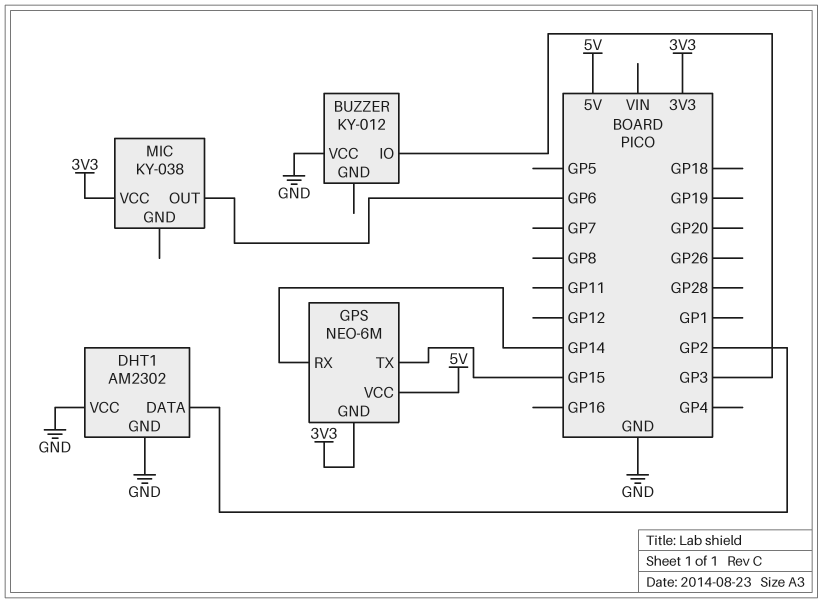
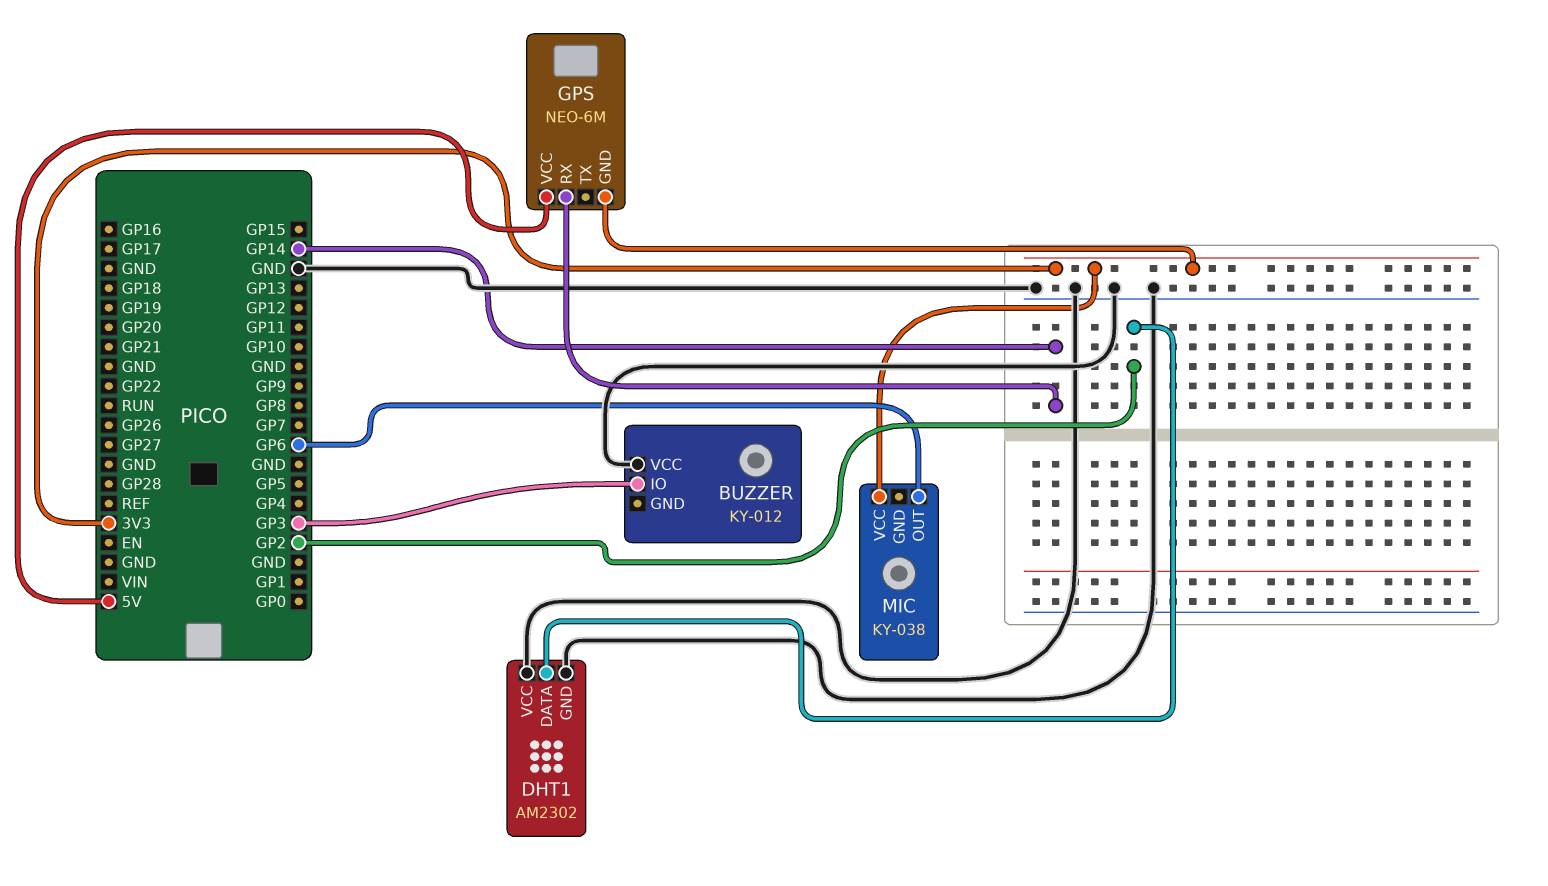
GPS pin TX: GP15 -> none

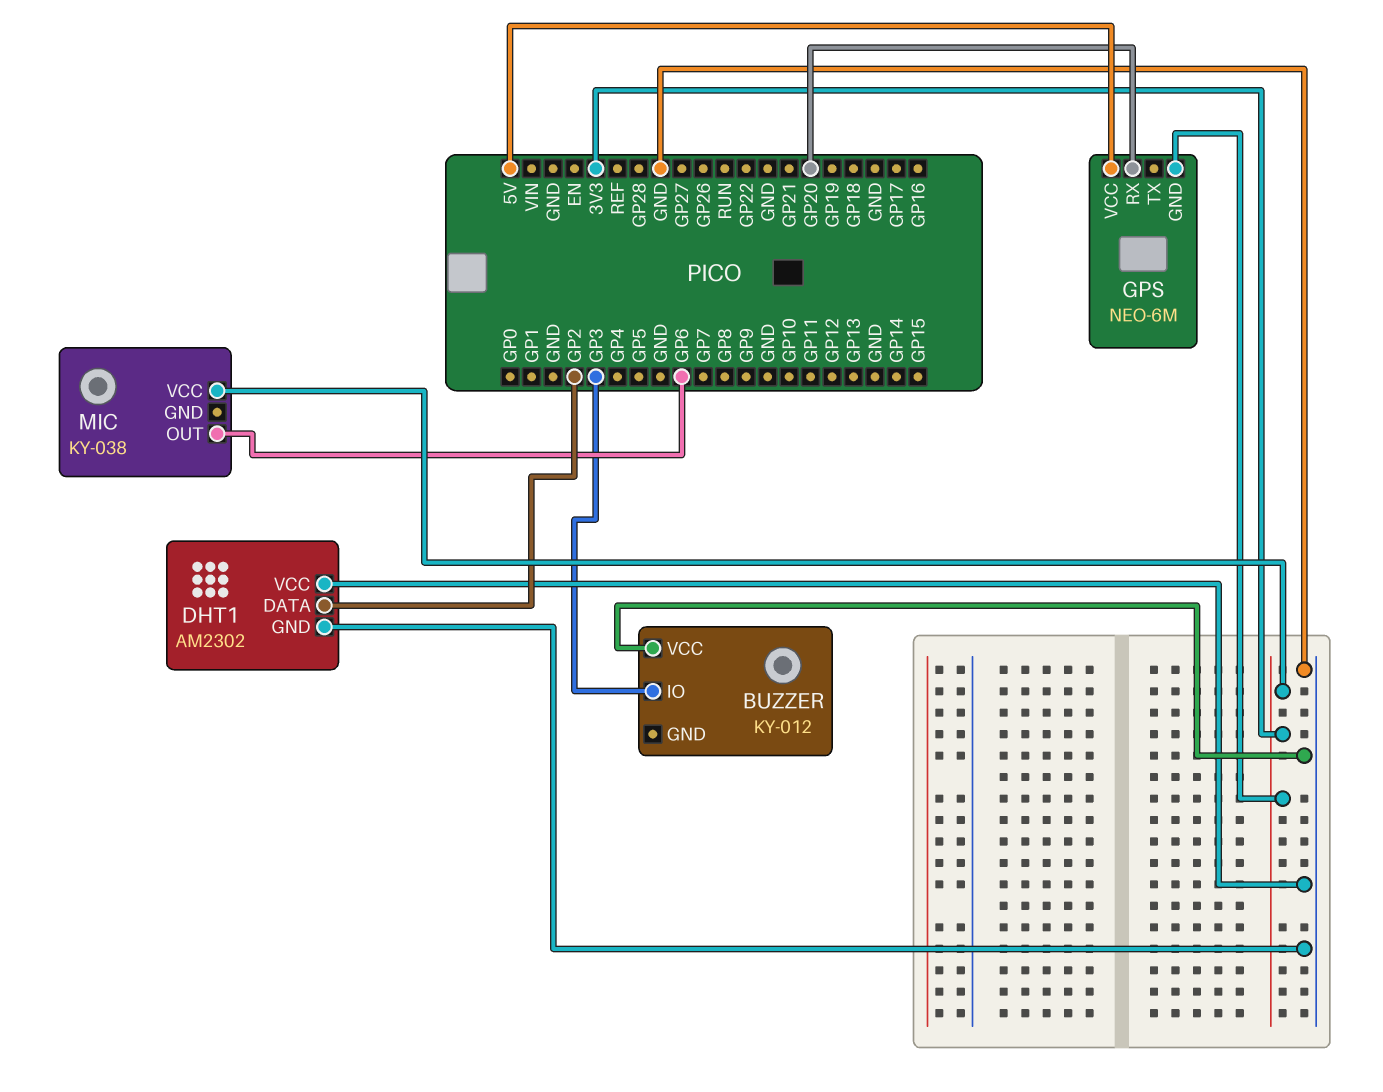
GPS pin RX: GP14 -> GP20

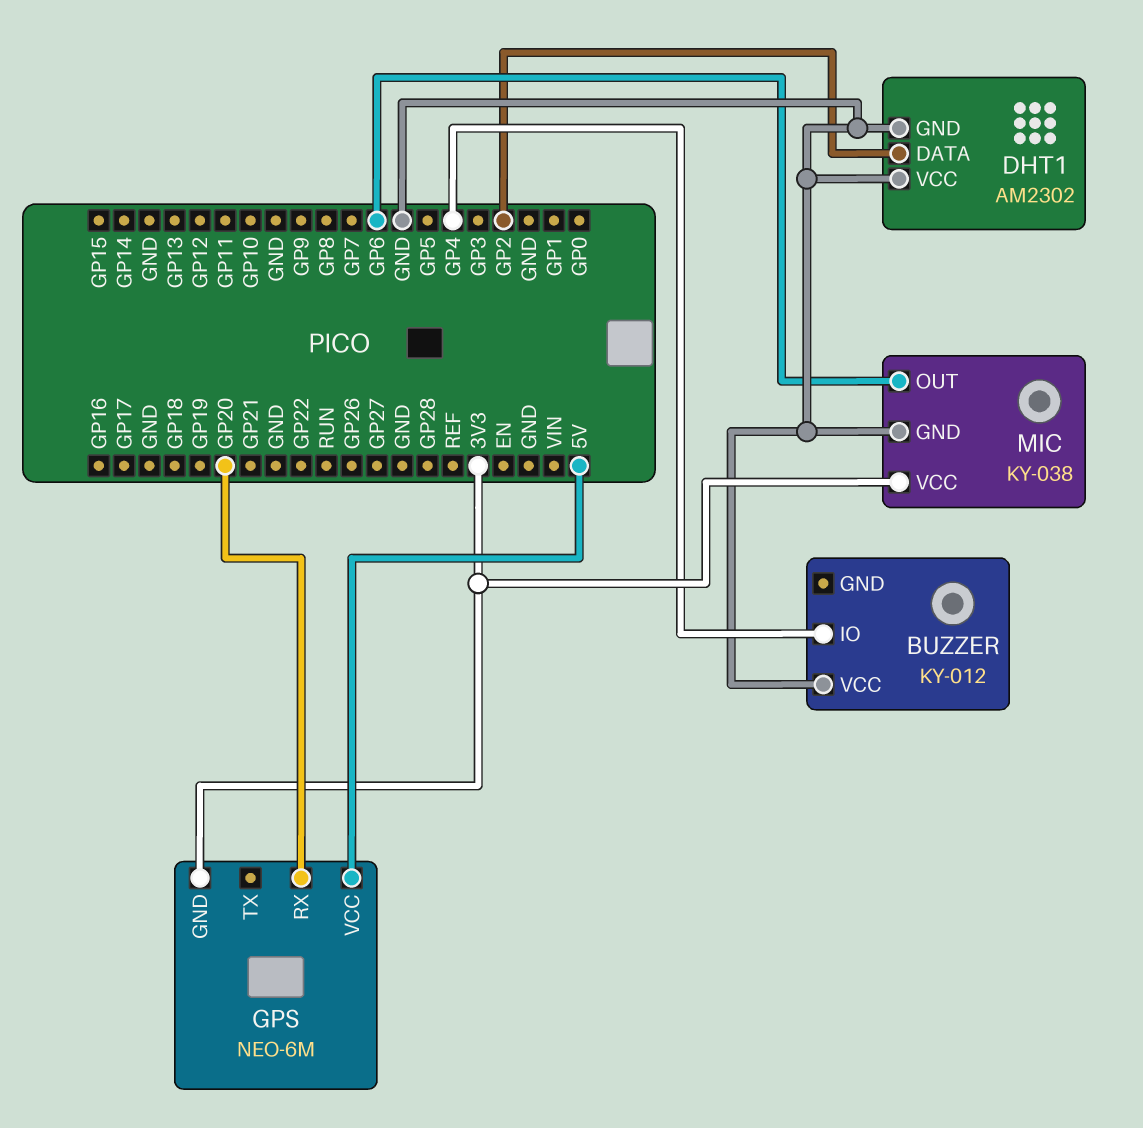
BUZZER pin IO: GP3 -> GP4
MIC pin GND: none -> GND

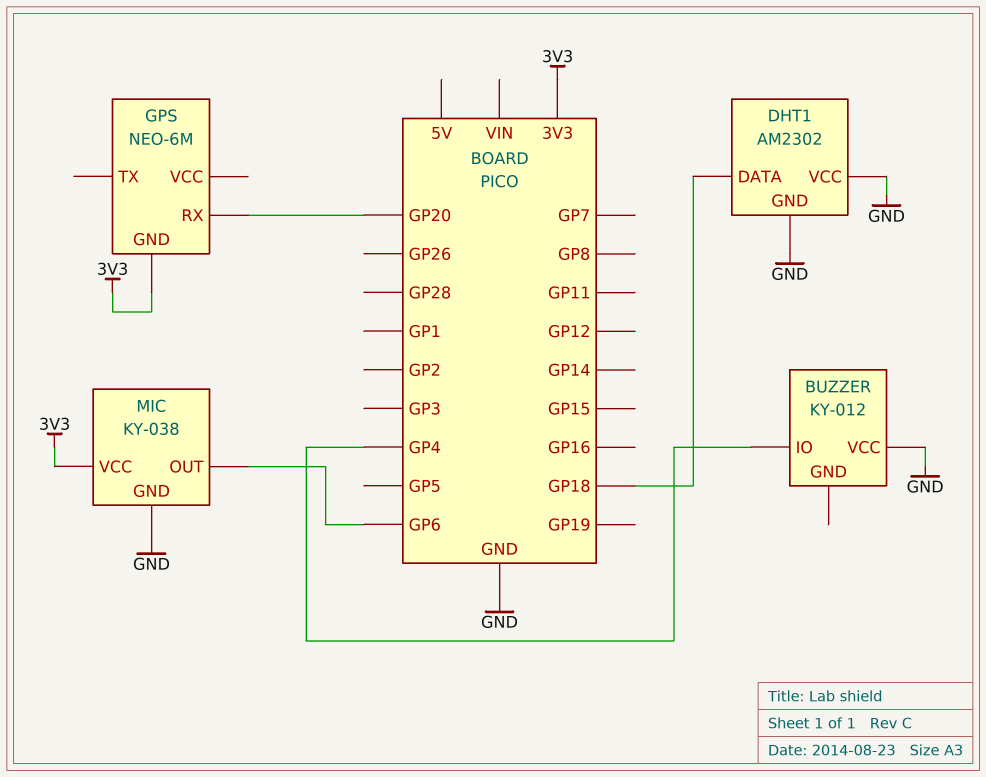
DHT1 pin DATA: GP2 -> GP18
GPS pin VCC: 5V -> none

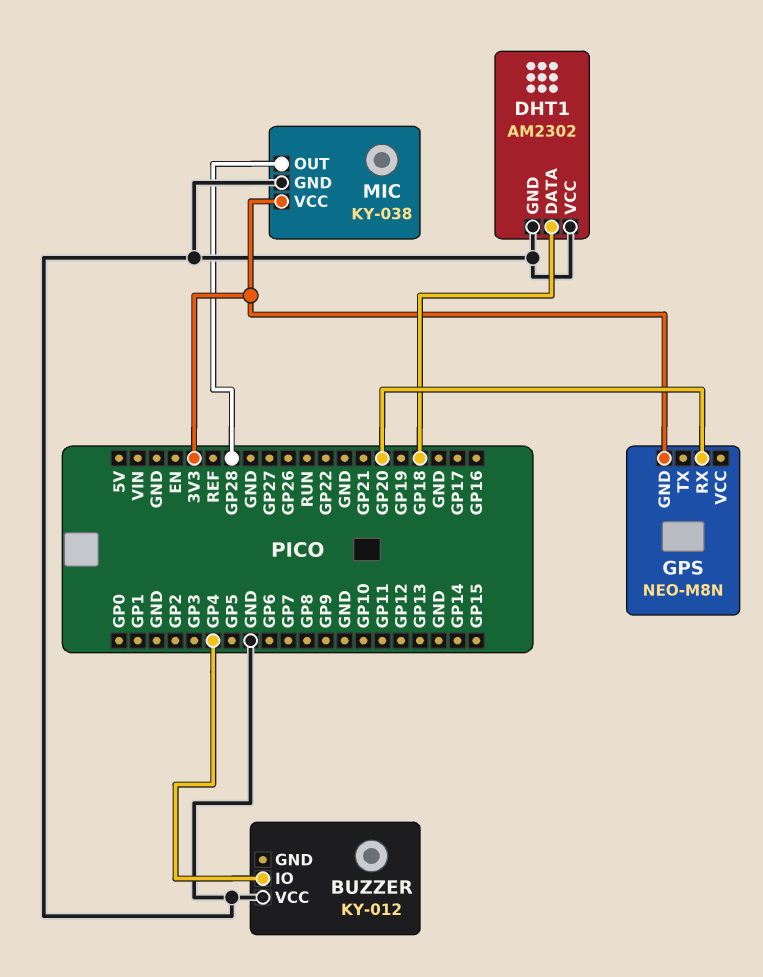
GPS: NEO-6M -> NEO-M8N
MIC pin OUT: GP6 -> GP28

